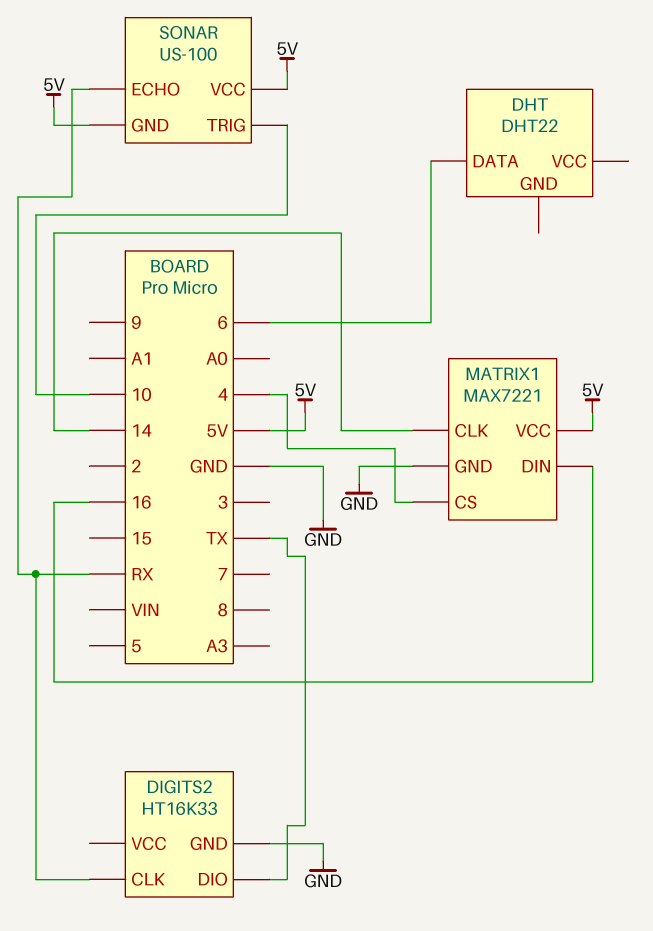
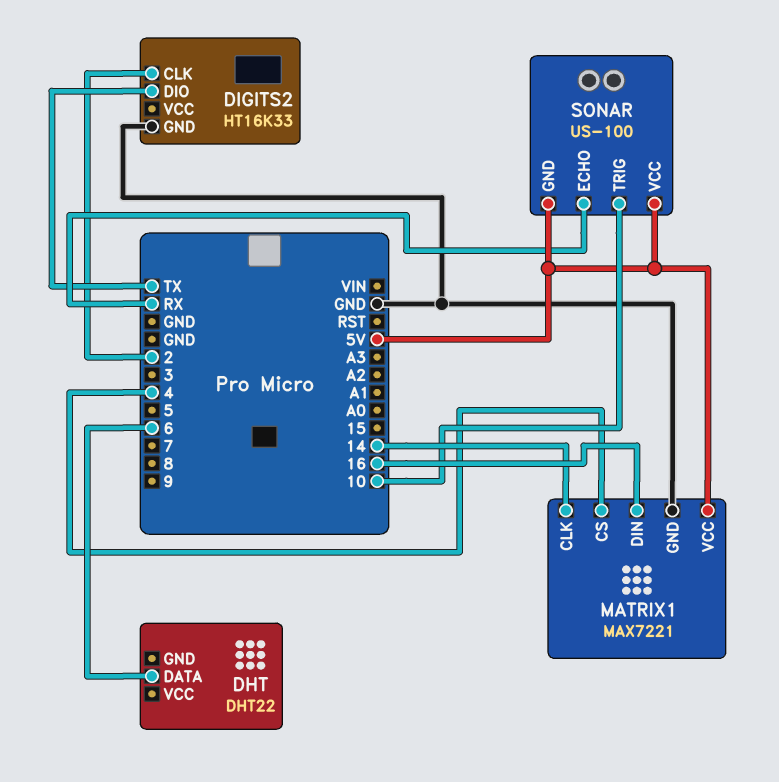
DIGITS2 pin CLK: RX -> 2

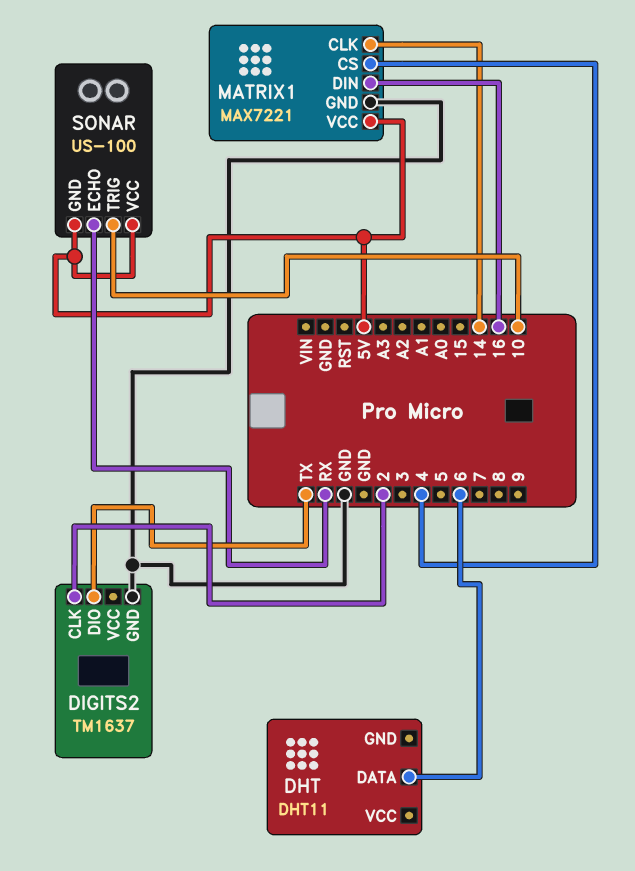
DHT: DHT22 -> DHT11
DIGITS2: HT16K33 -> TM1637

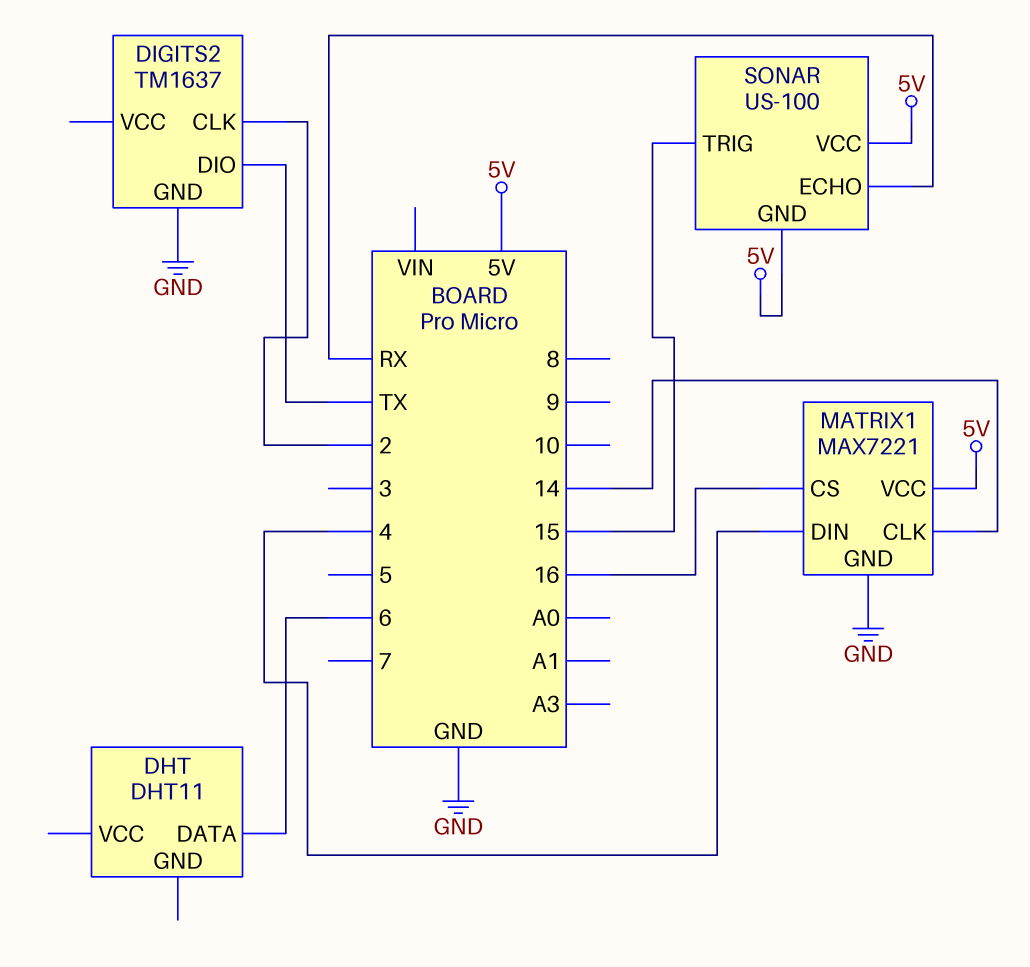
MATRIX1 pin CS: 4 -> 16
MATRIX1 pin DIN: 16 -> 4
SONAR pin TRIG: 10 -> 15

